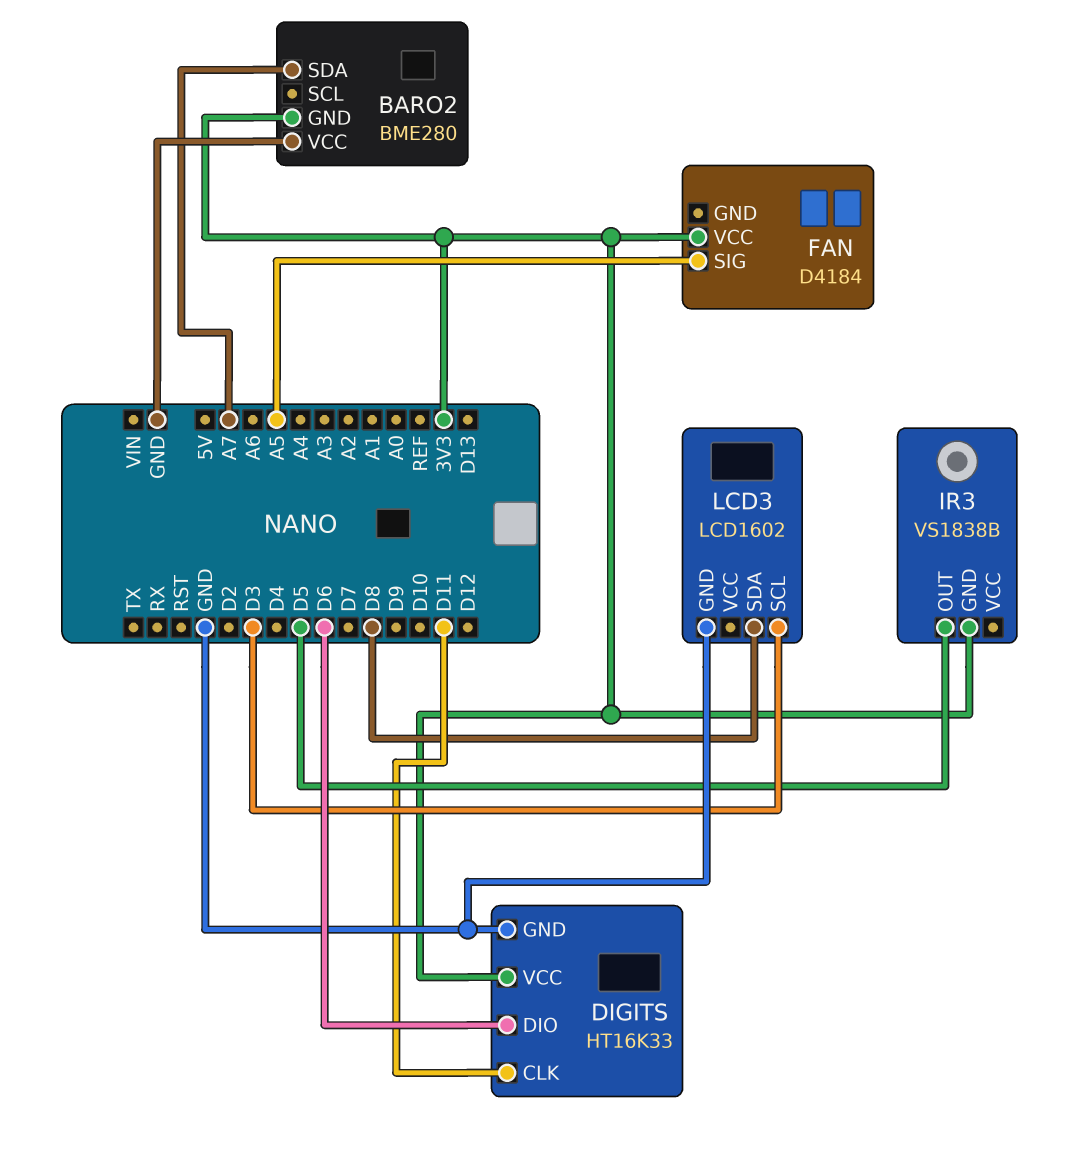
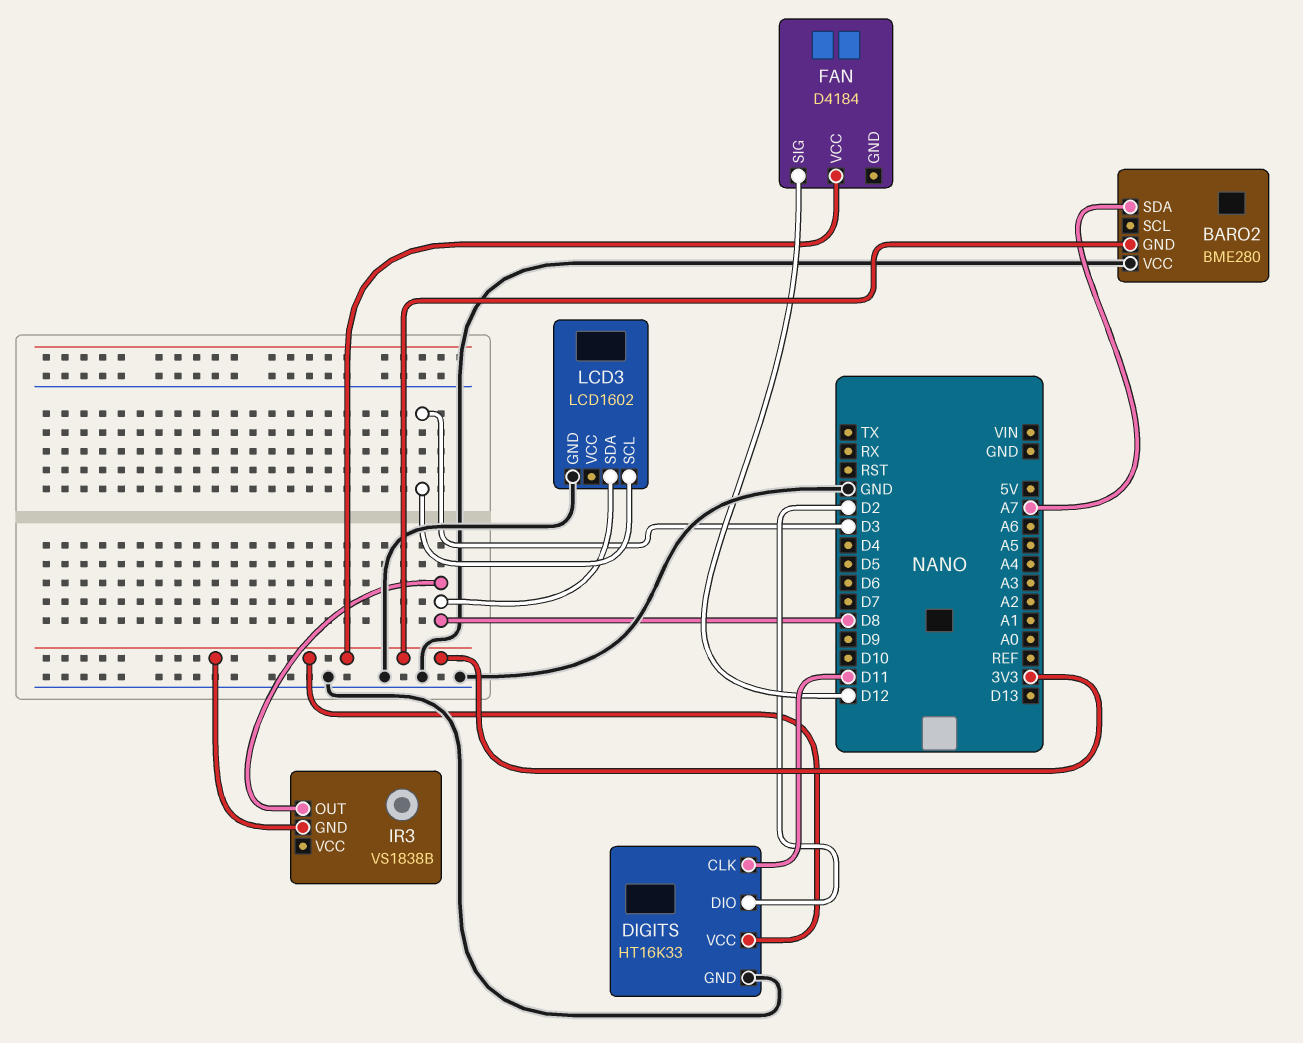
DIGITS pin DIO: D6 -> D2
FAN pin SIG: A5 -> D12
IR3 pin OUT: D5 -> D8

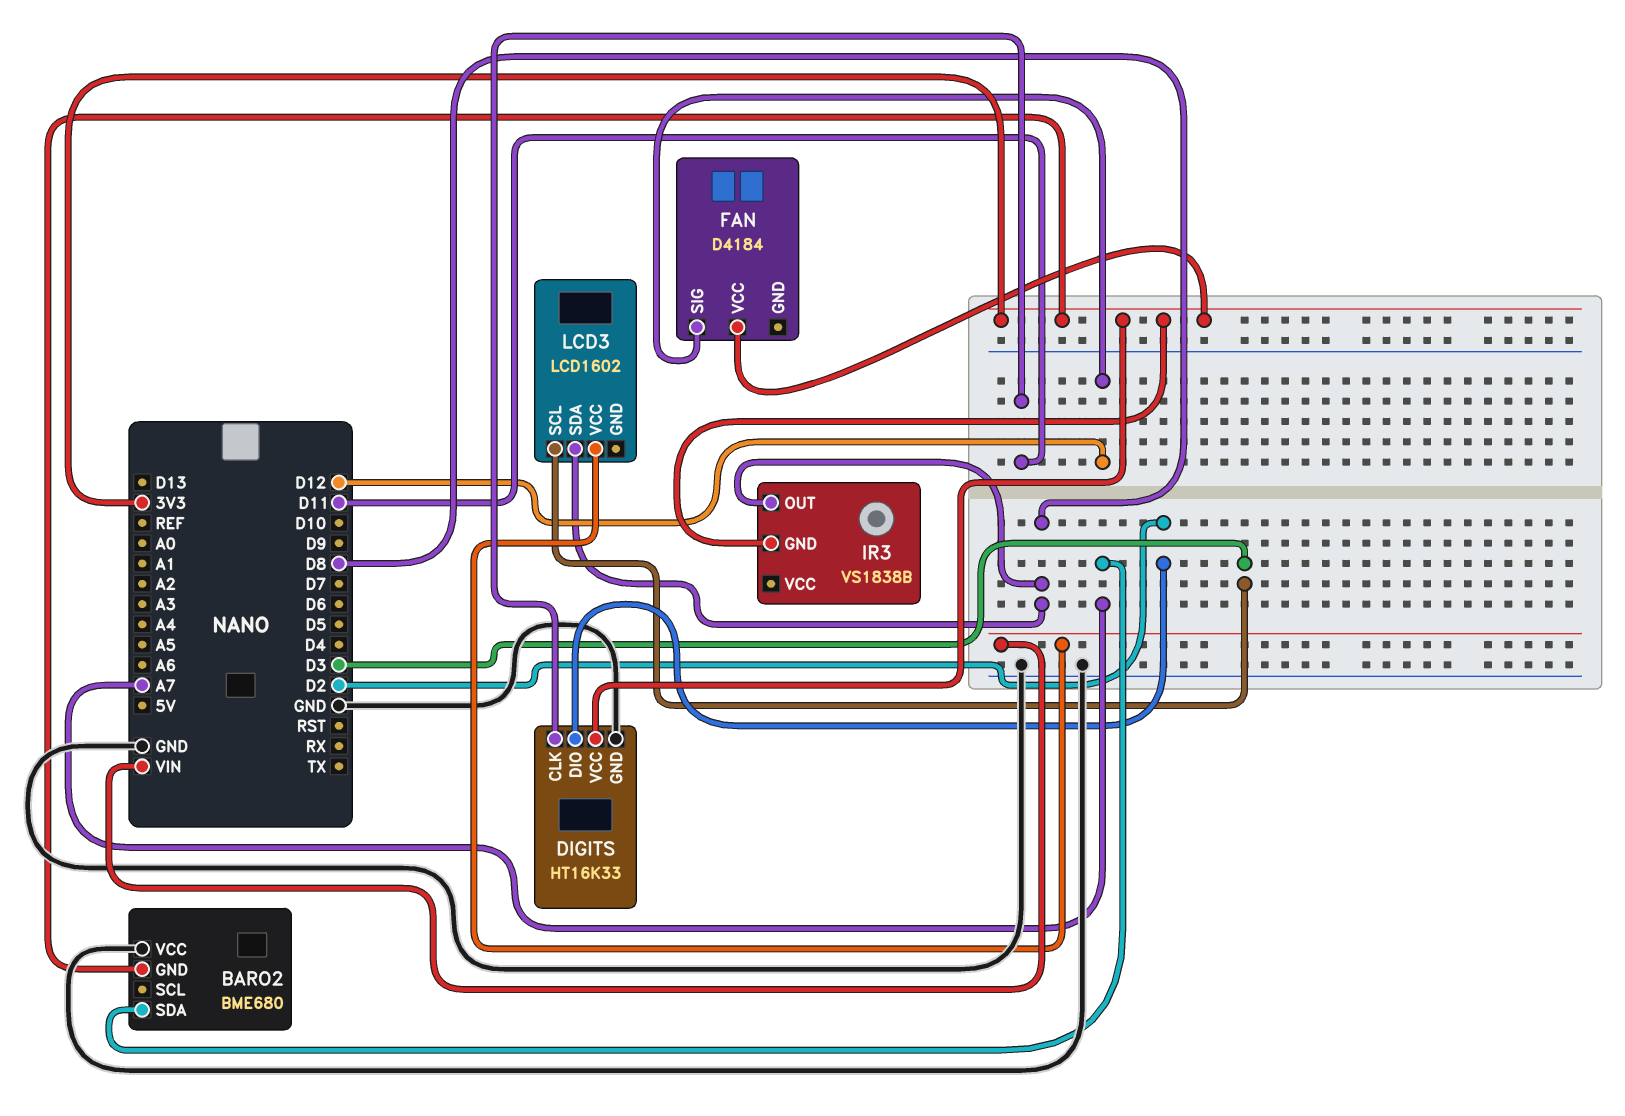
BARO2: BME280 -> BME680
LCD3 pin GND: GND -> none
LCD3 pin VCC: none -> VIN

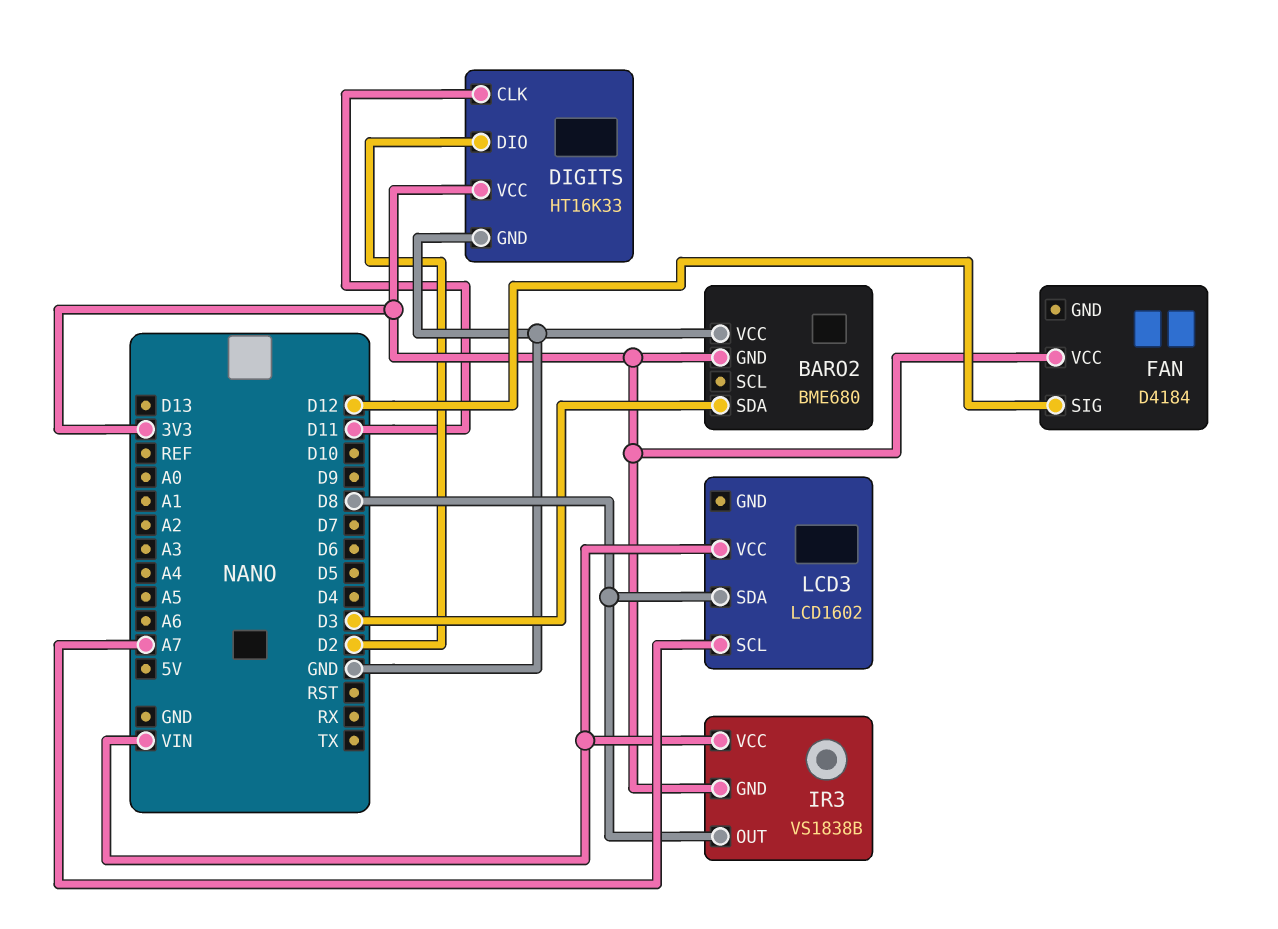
BARO2 pin SDA: A7 -> D3
IR3 pin VCC: none -> VIN
LCD3 pin SCL: D3 -> A7

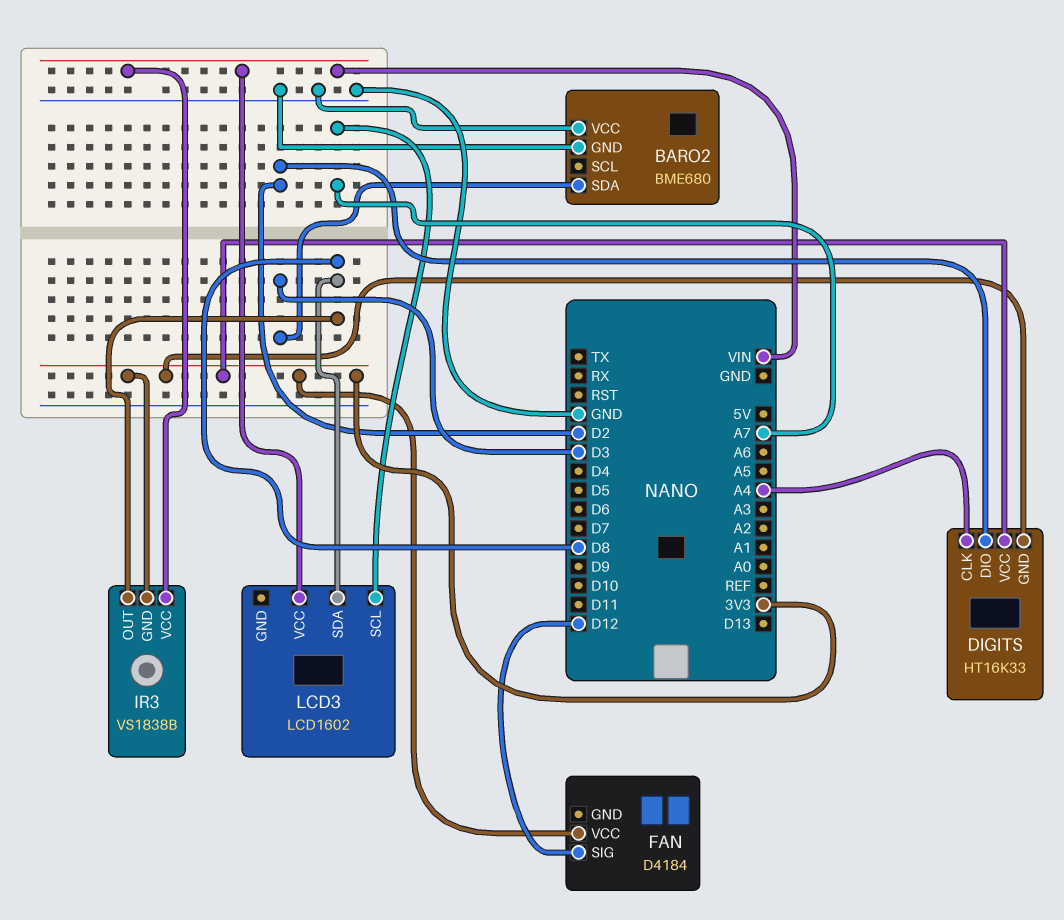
BARO2 pin GND: 3V3 -> GND
DIGITS pin CLK: D11 -> A4
DIGITS pin GND: GND -> 3V3

